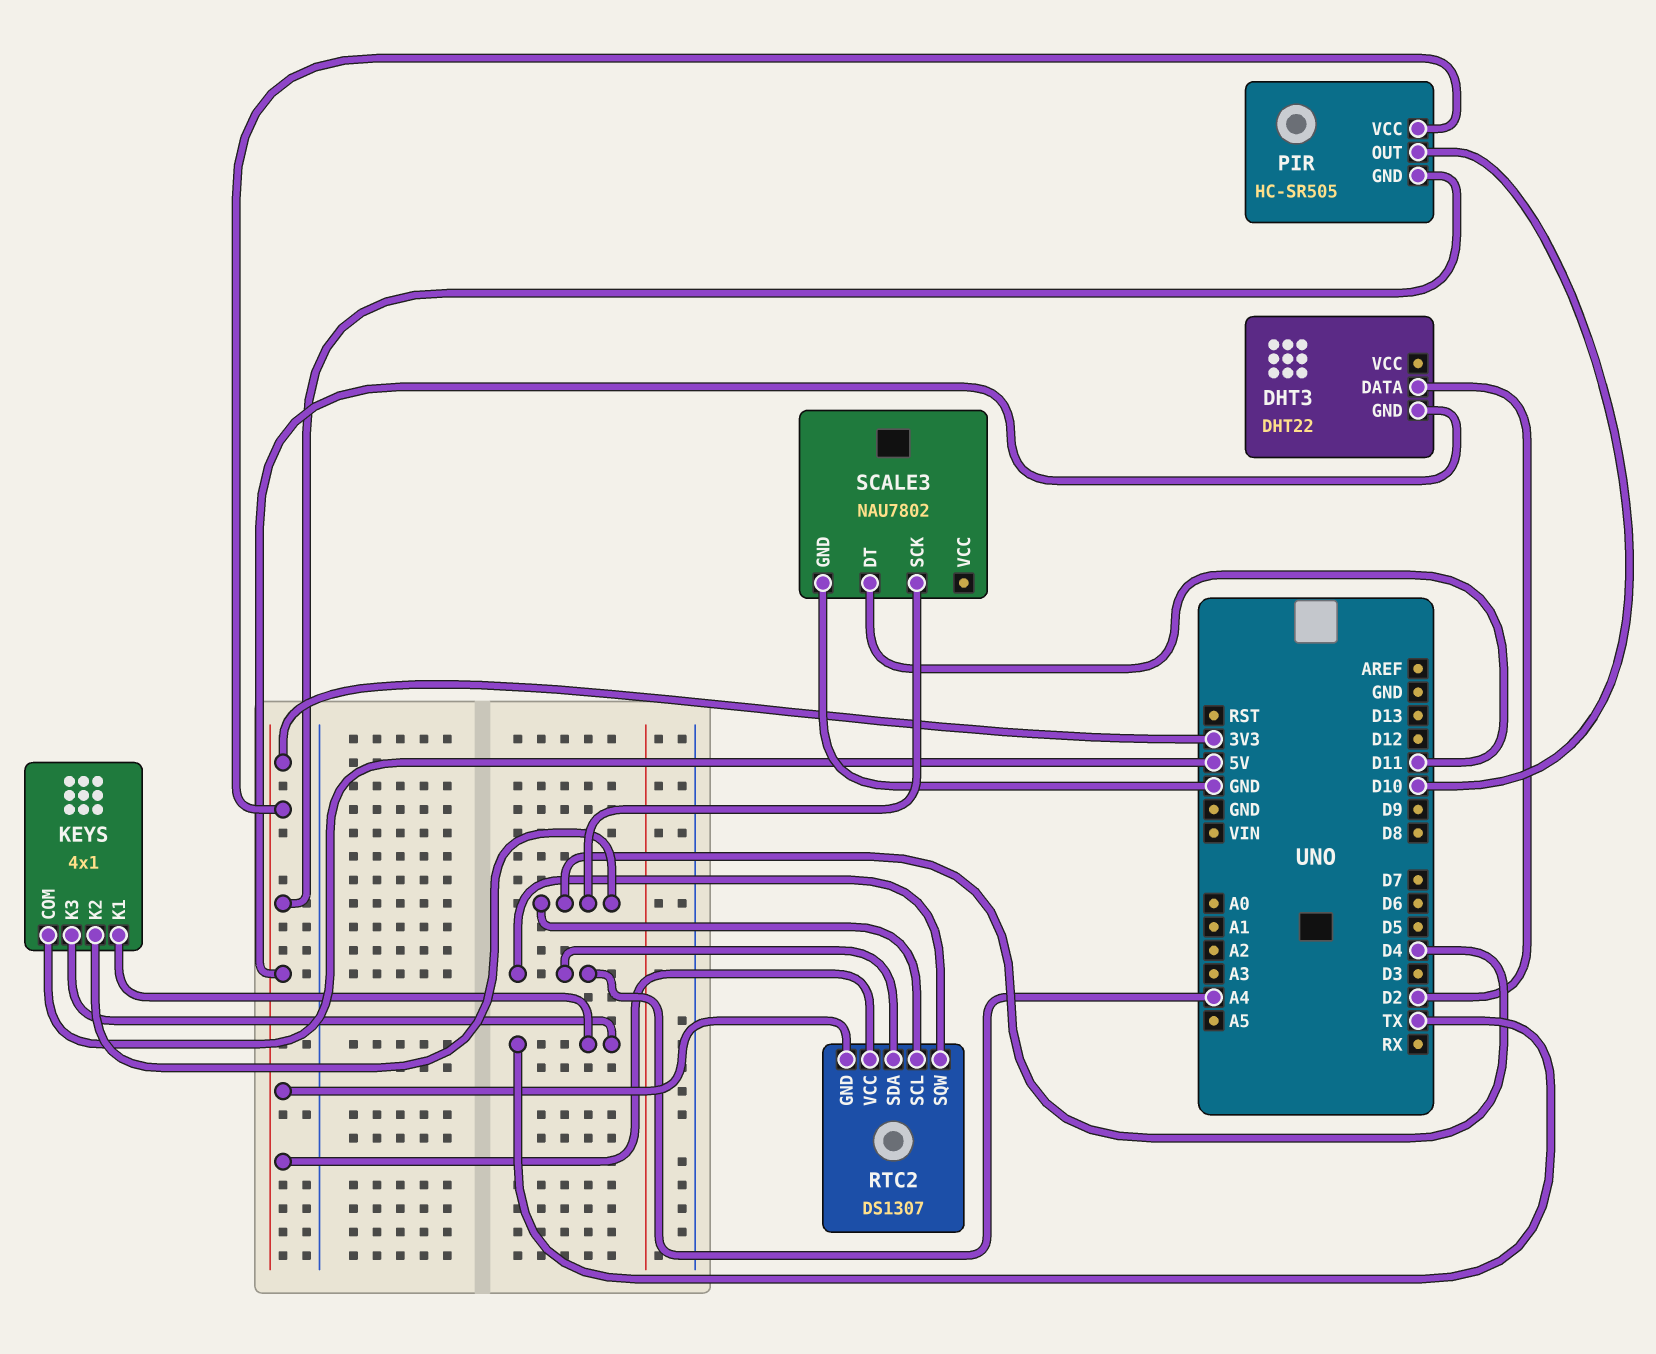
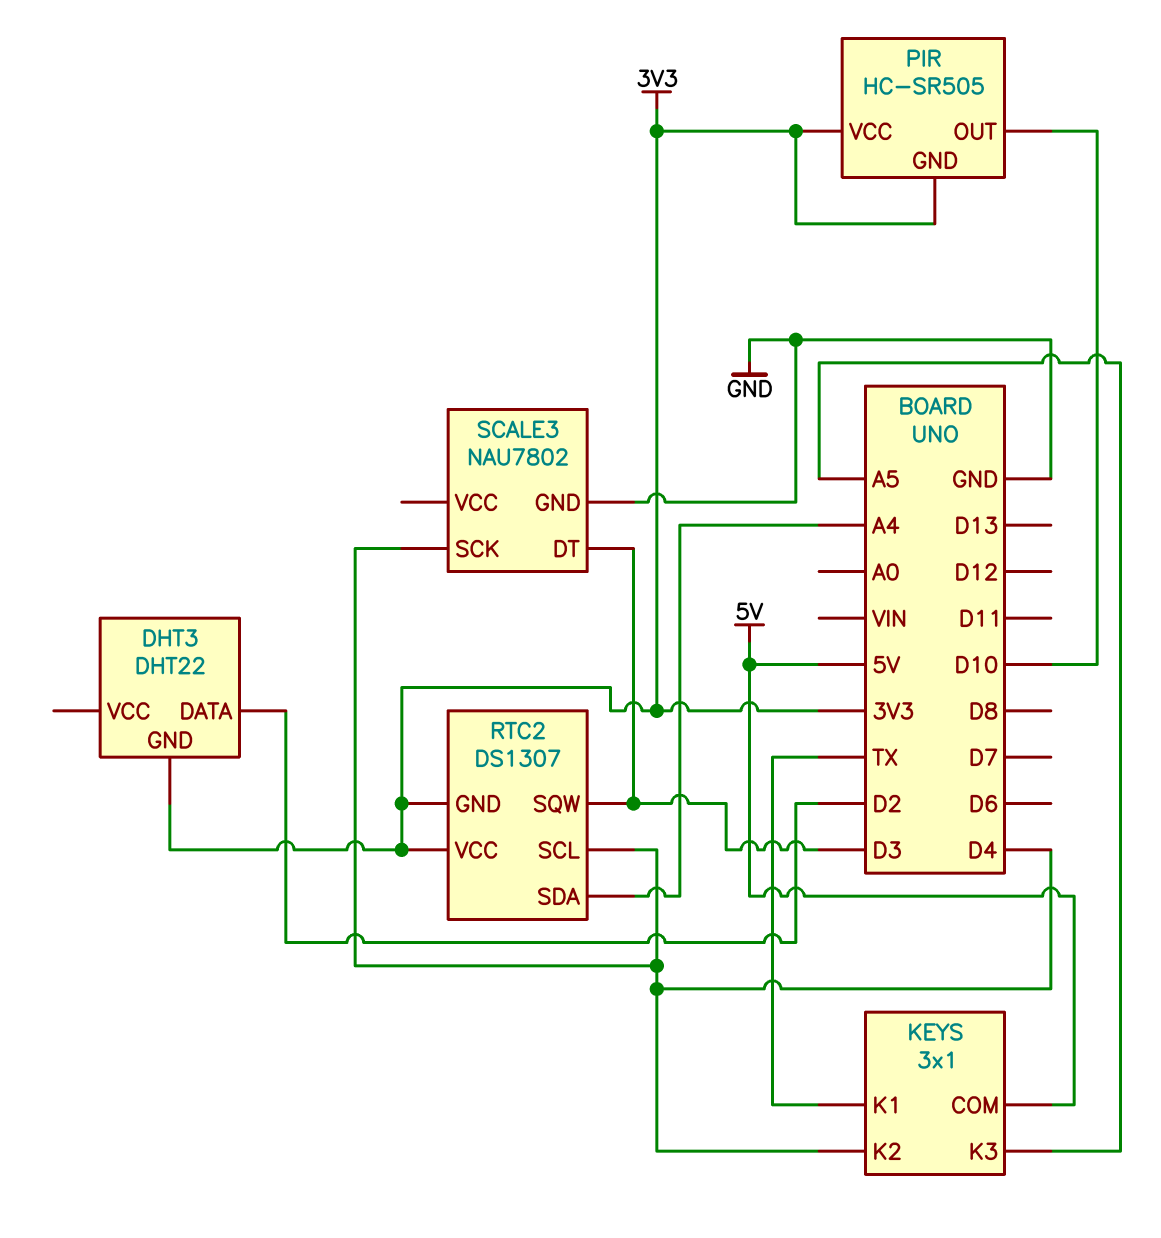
KEYS: 4x1 -> 3x1
KEYS pin K3: TX -> A5
RTC2 pin SQW: A4 -> D3
SCALE3 pin DT: D11 -> D3

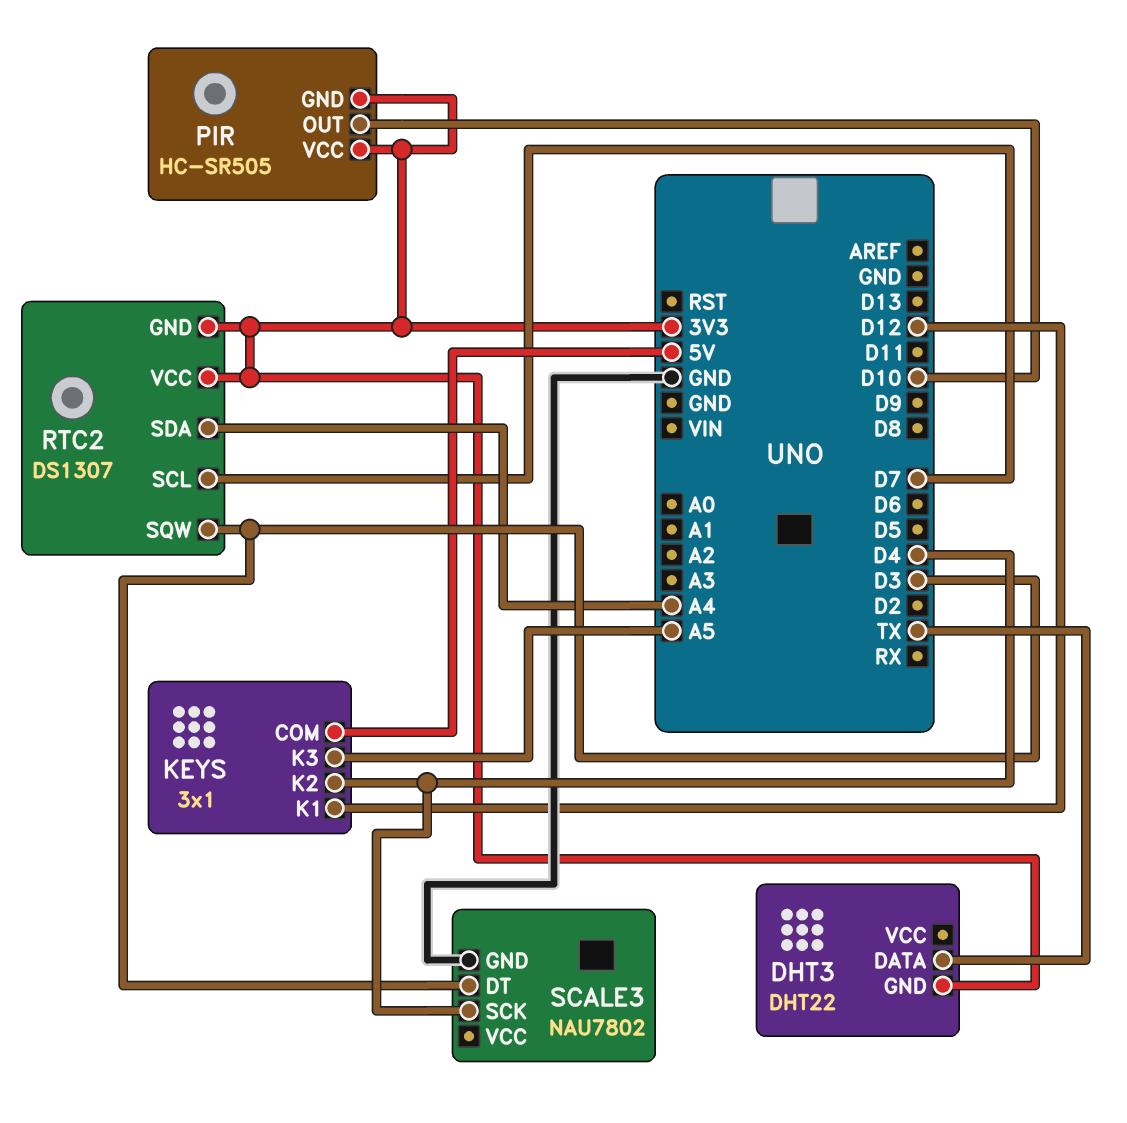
DHT3 pin DATA: D2 -> TX
KEYS pin K1: TX -> D12
RTC2 pin SCL: D4 -> D7

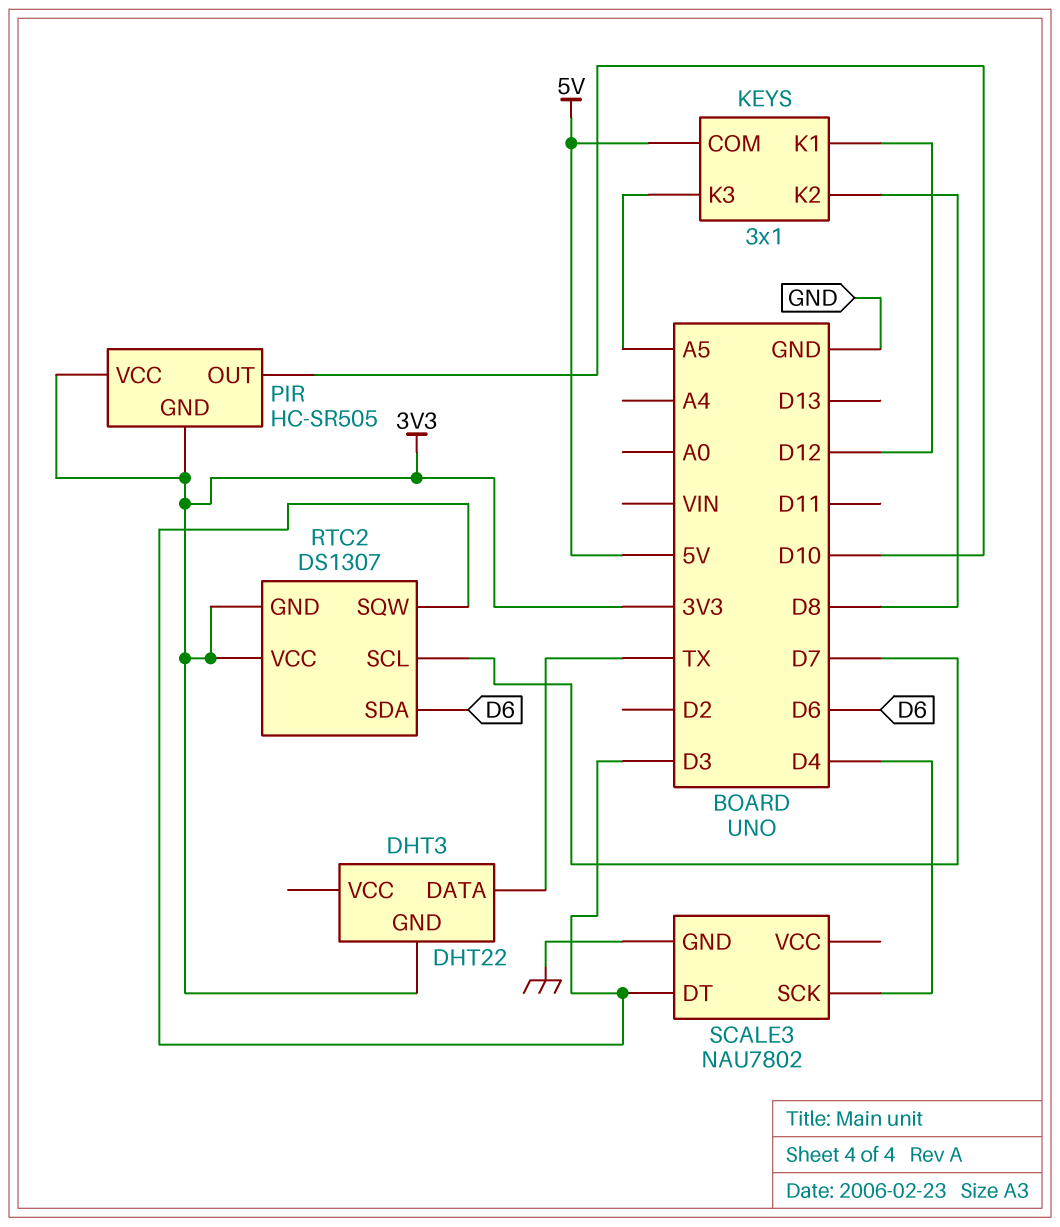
KEYS pin K2: D4 -> D8
RTC2 pin SDA: A4 -> D6

